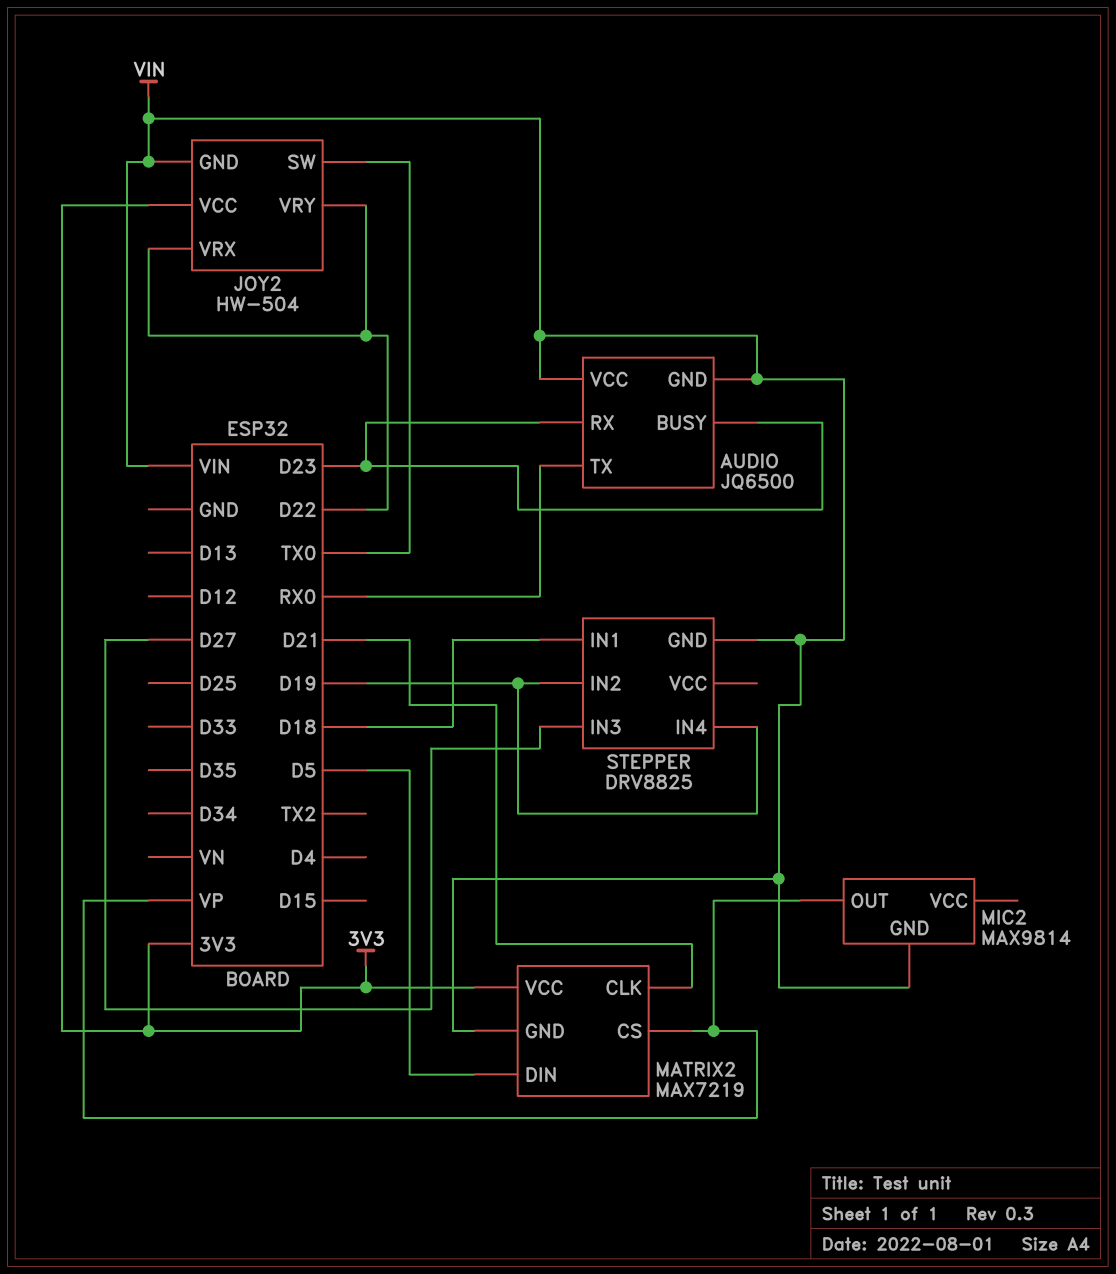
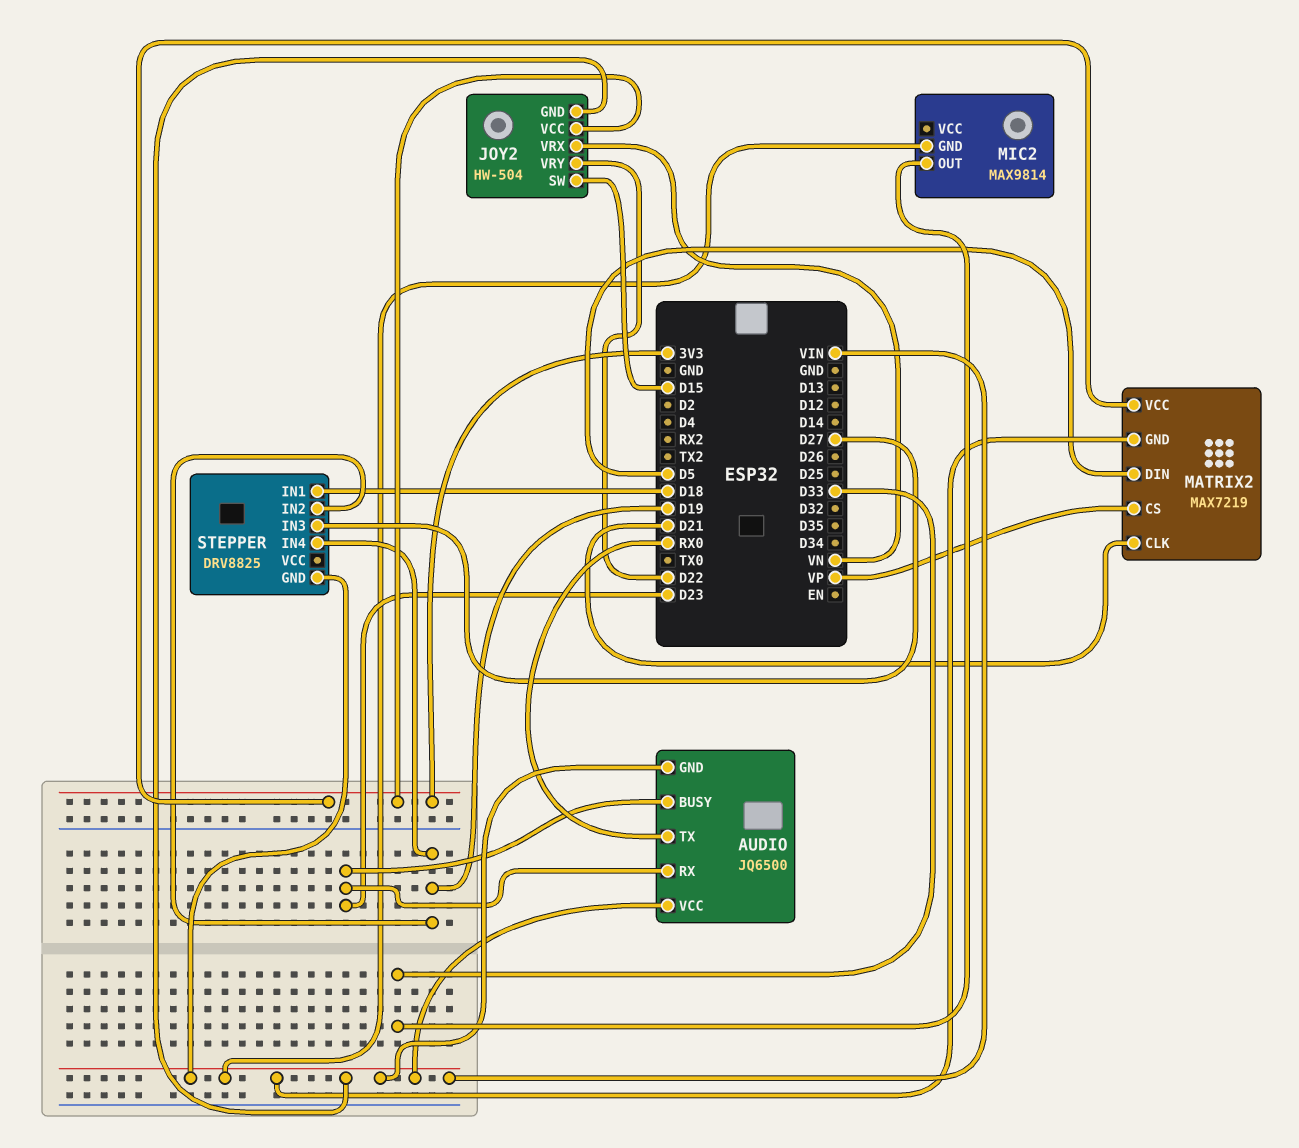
JOY2 pin SW: TX0 -> D15
JOY2 pin VRX: D22 -> VN
MIC2 pin OUT: VP -> D33

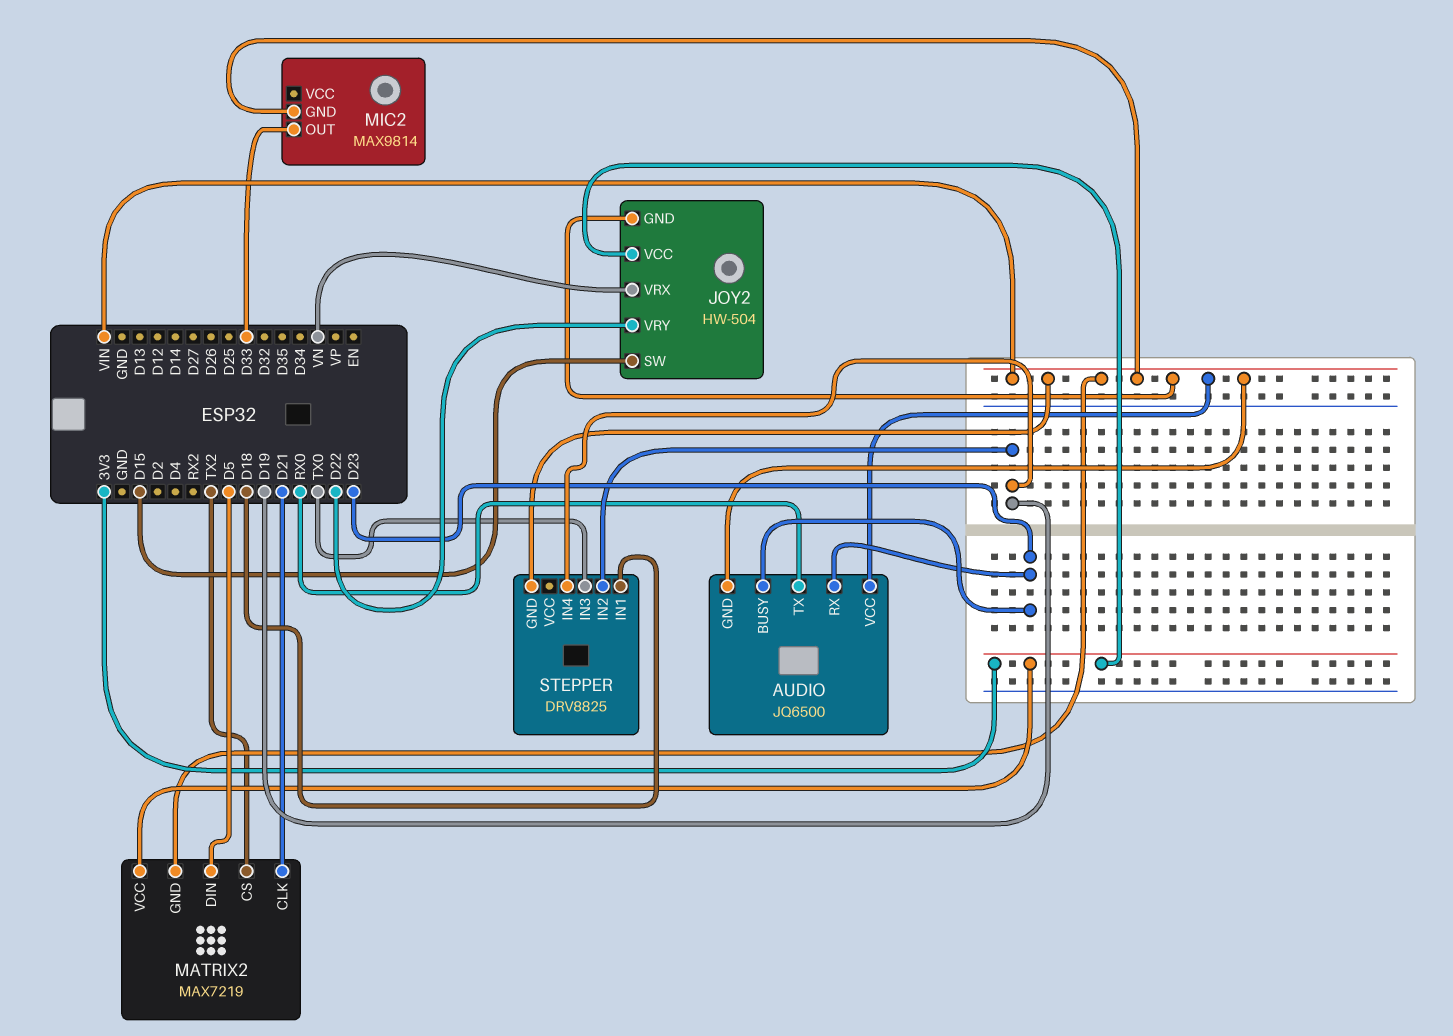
MATRIX2 pin CS: VP -> TX2
STEPPER pin IN3: D27 -> TX0

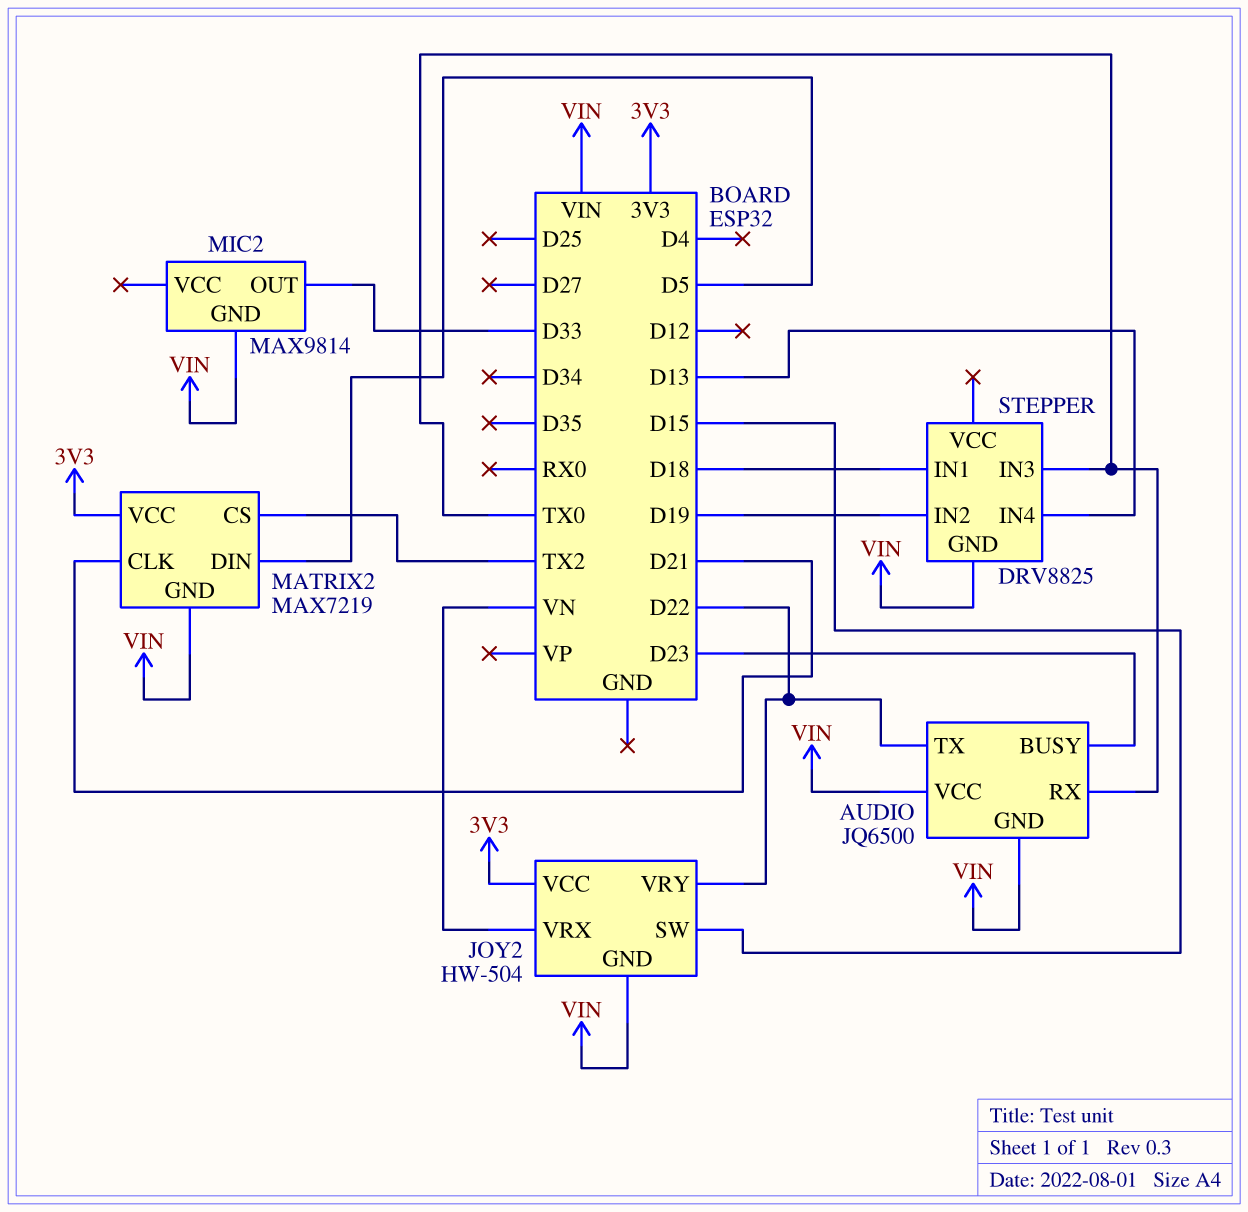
AUDIO pin RX: D23 -> TX0
AUDIO pin TX: RX0 -> D22
STEPPER pin IN4: D19 -> D13

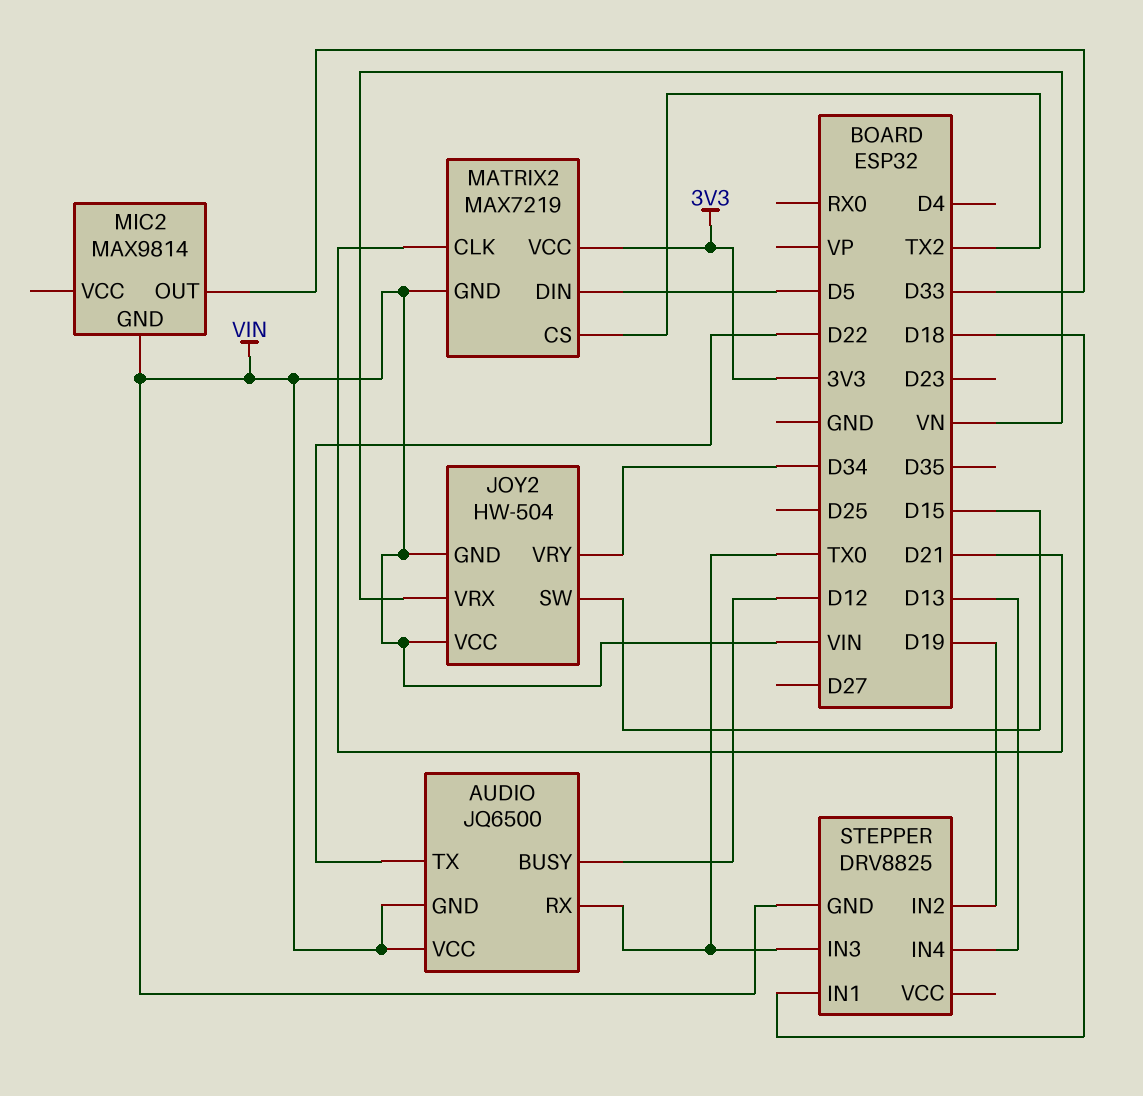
AUDIO pin BUSY: D23 -> D12
JOY2 pin VCC: 3V3 -> VIN
JOY2 pin VRY: D22 -> D34

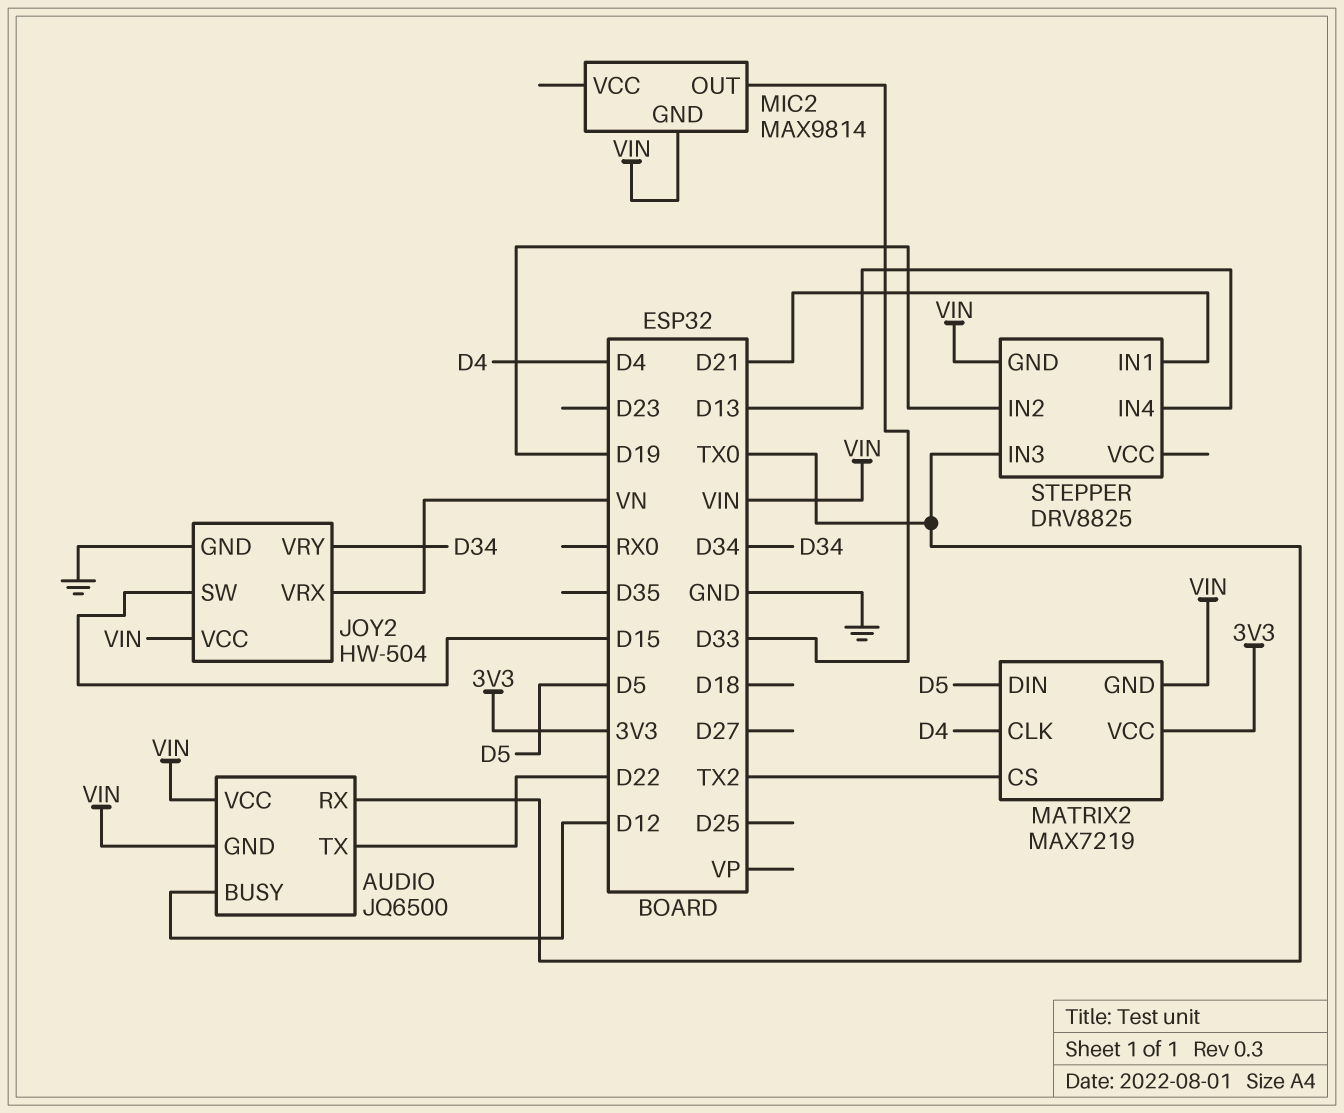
JOY2 pin GND: VIN -> GND
MATRIX2 pin CLK: D21 -> D4
STEPPER pin IN1: D18 -> D21

